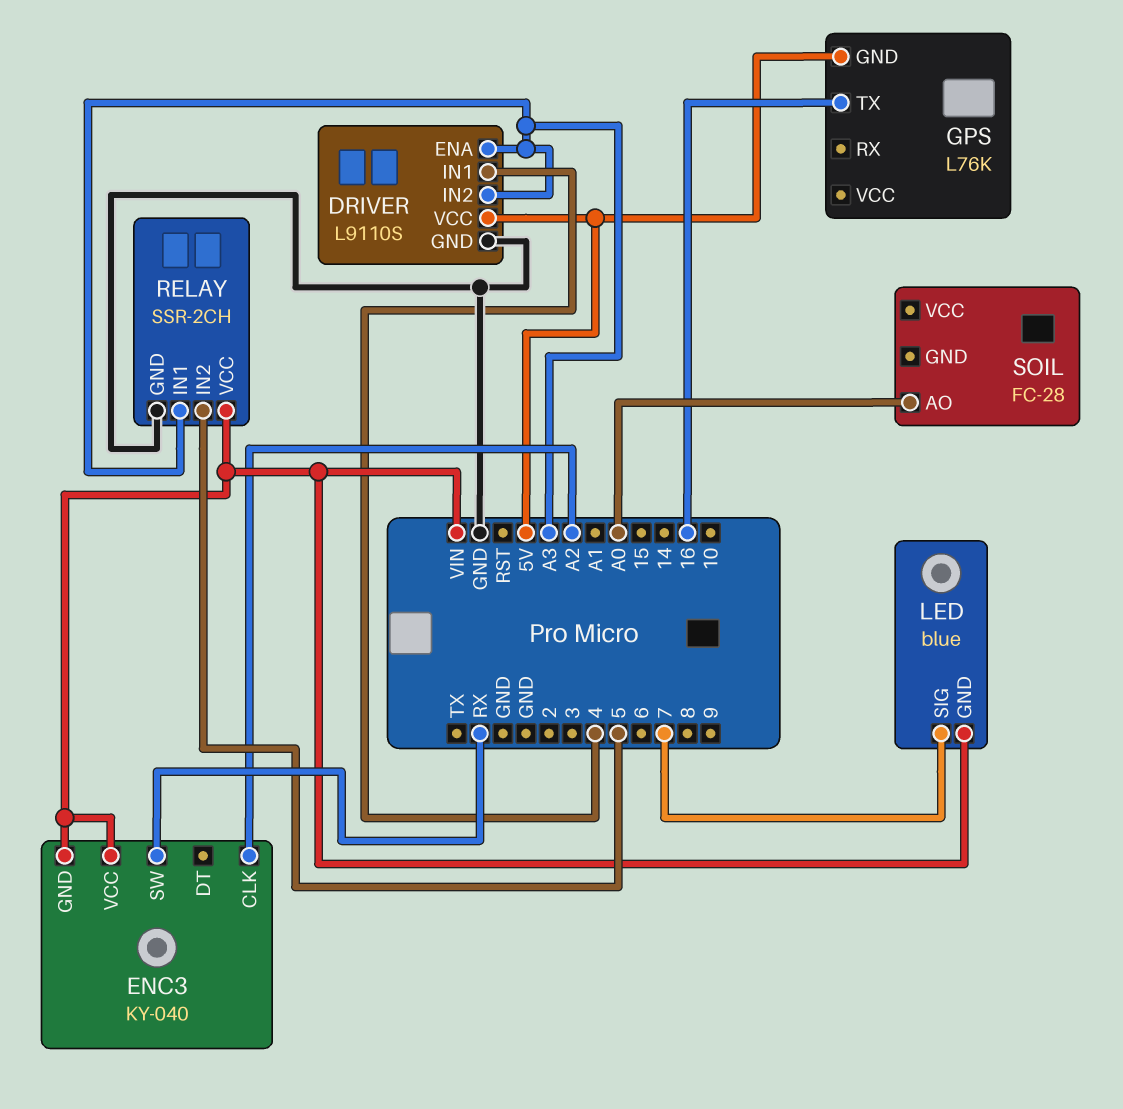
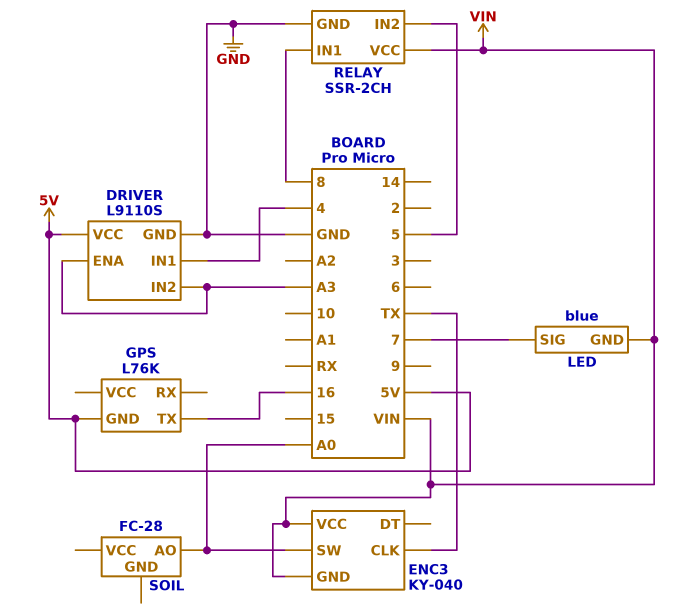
ENC3 pin CLK: A2 -> TX
ENC3 pin SW: RX -> A0
RELAY pin IN1: A3 -> 8

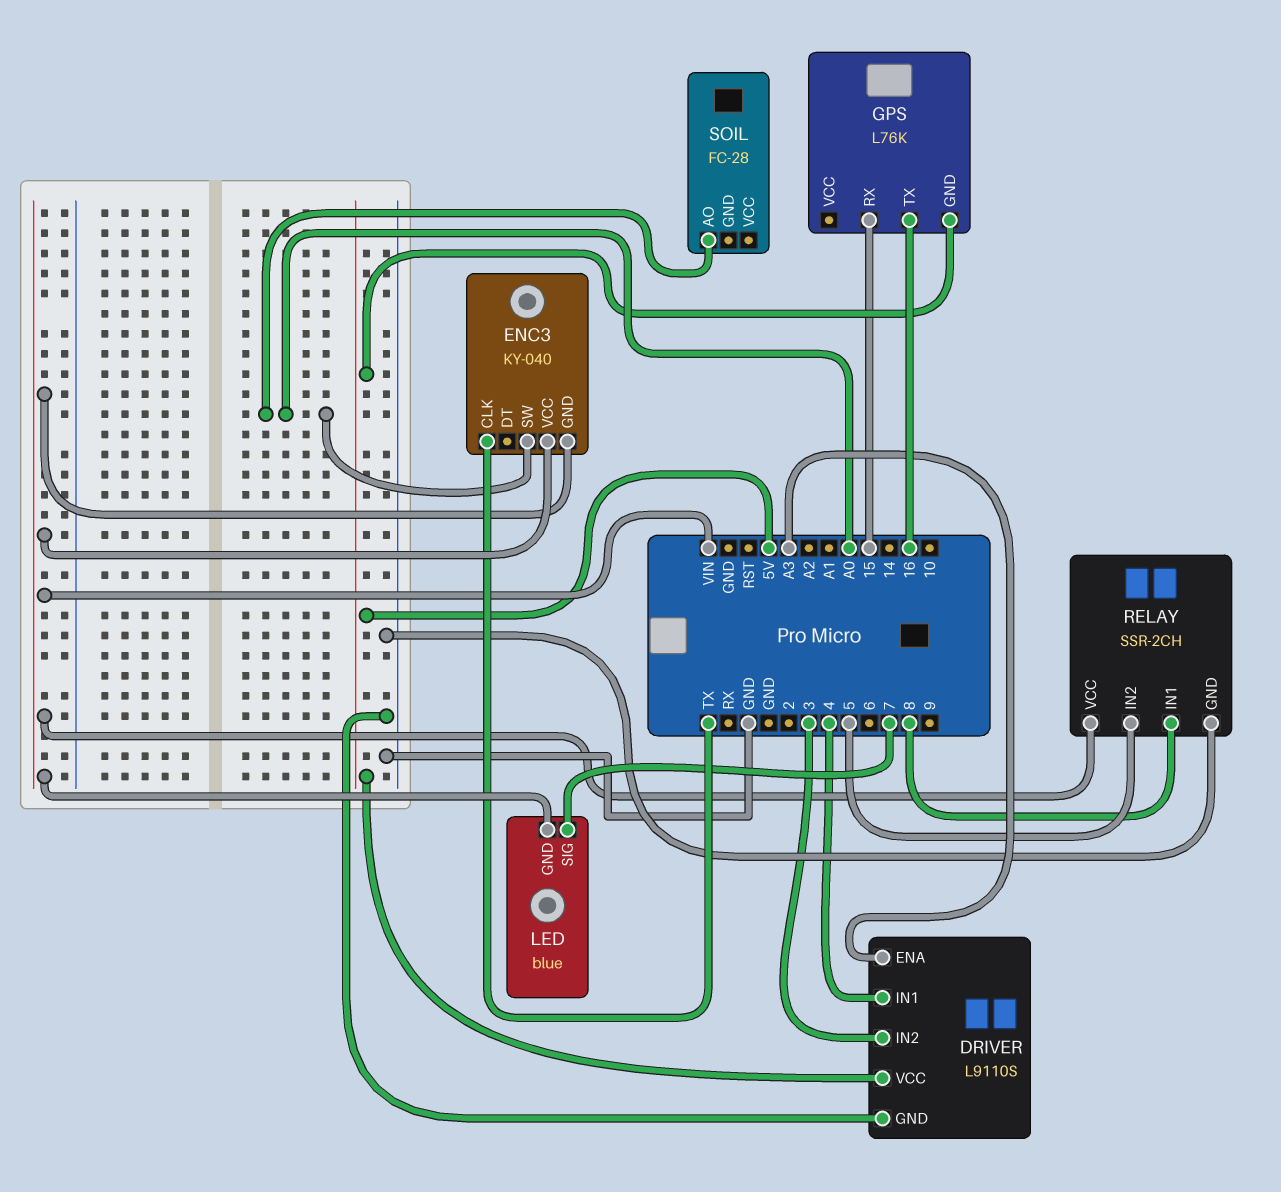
DRIVER pin IN2: A3 -> 3
GPS pin RX: none -> 15

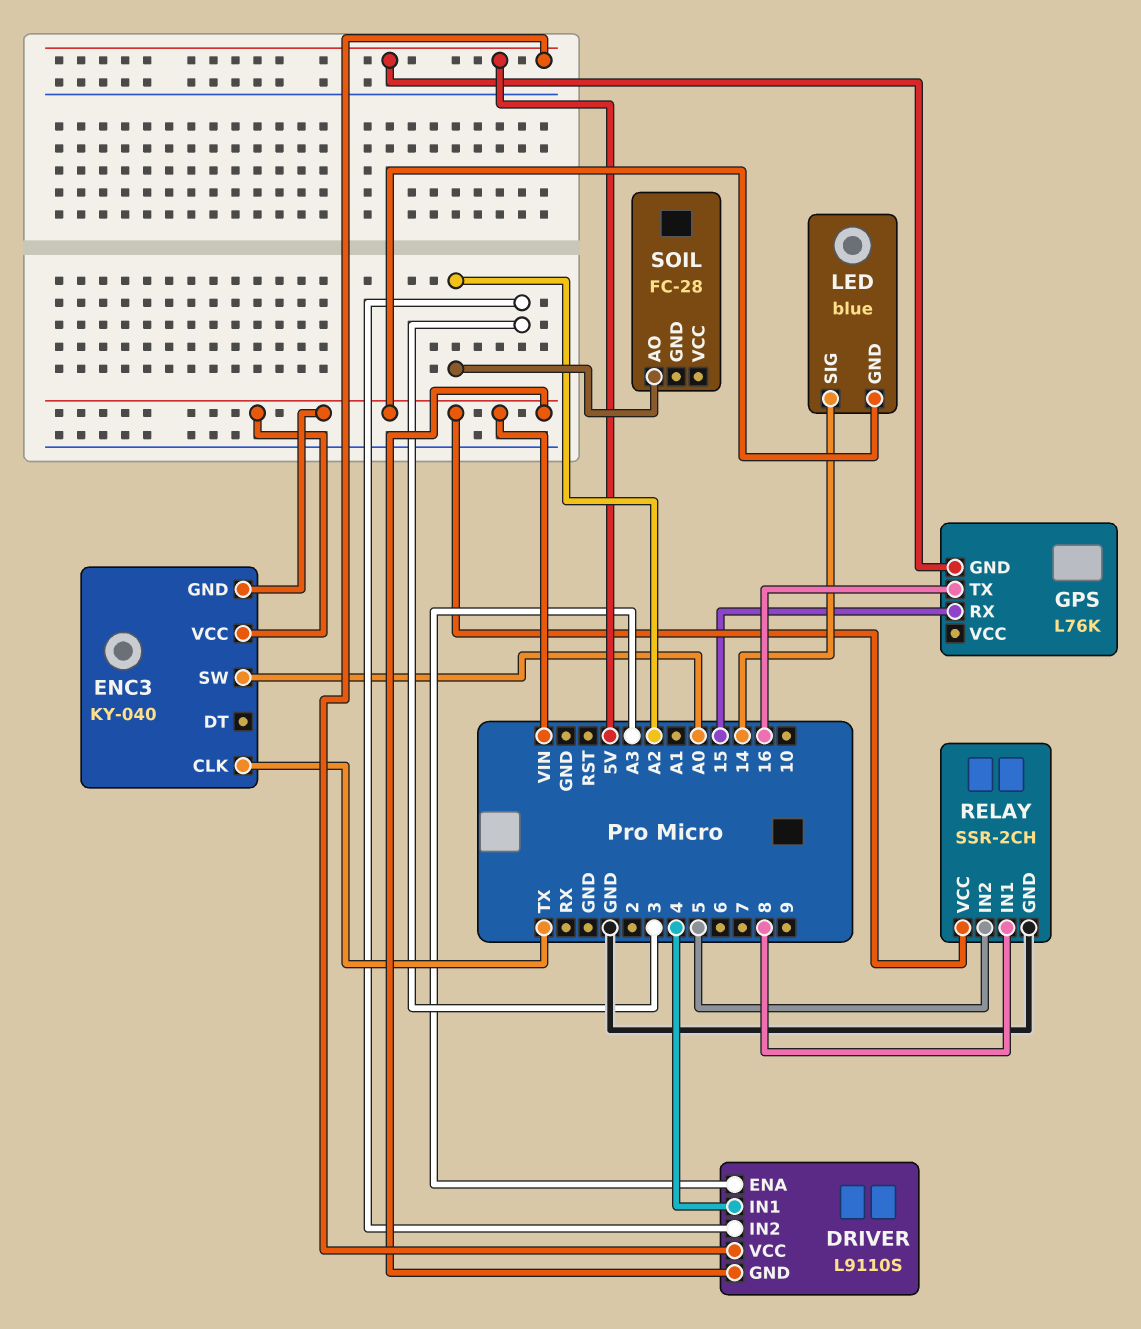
DRIVER pin GND: GND -> VIN
LED pin SIG: 7 -> 14
SOIL pin AO: A0 -> A2

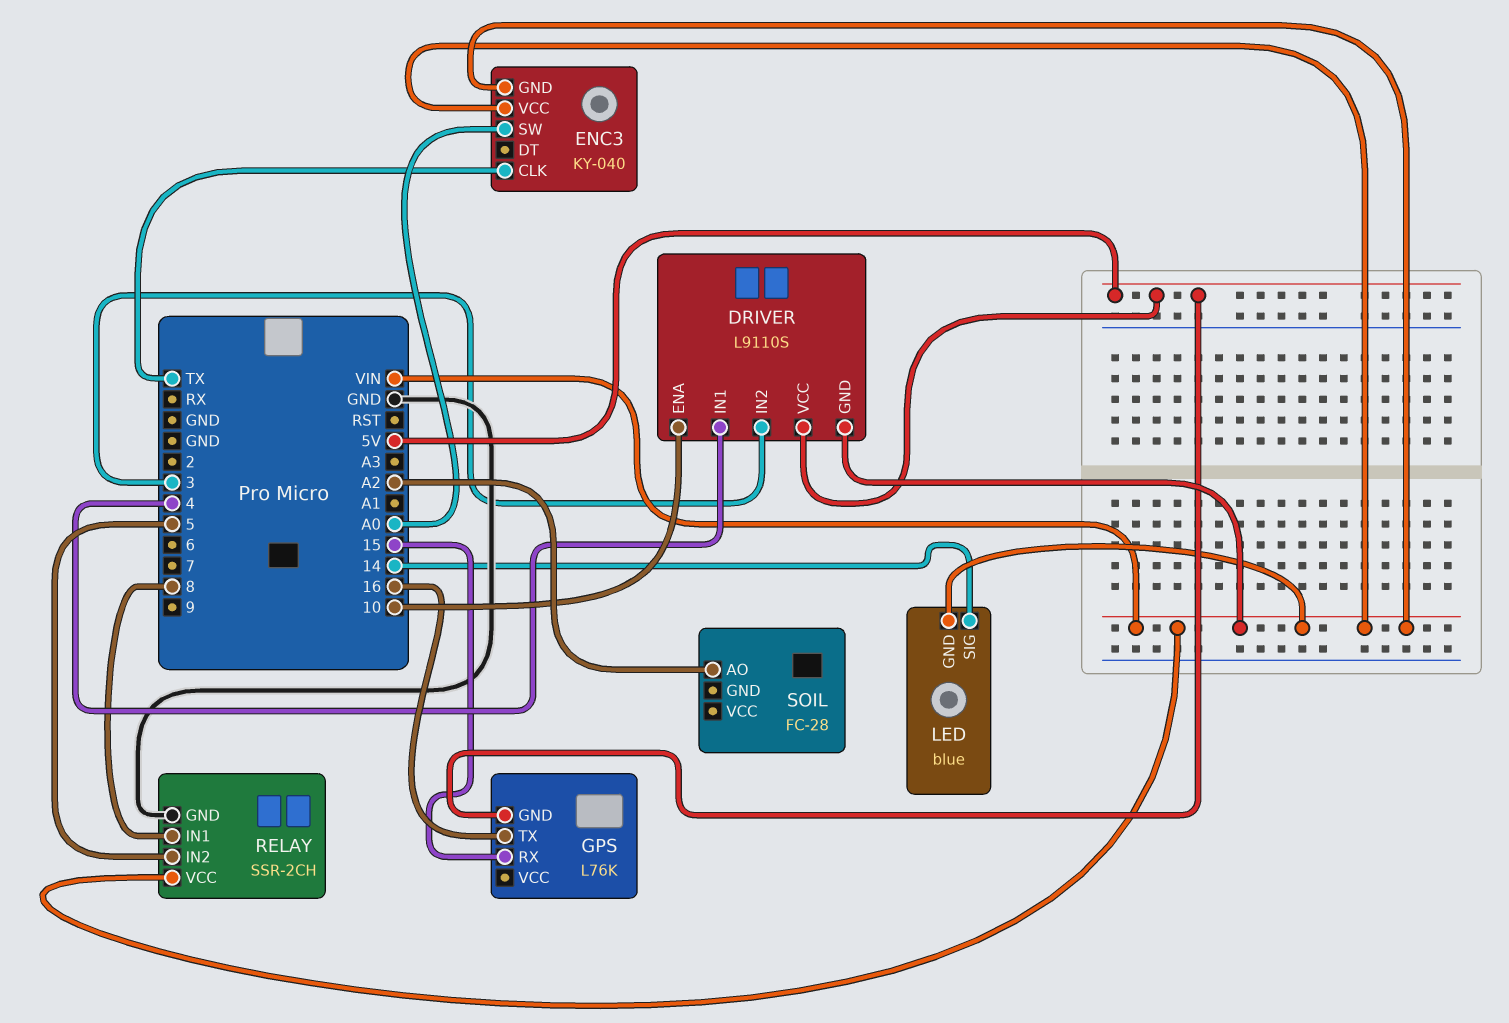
DRIVER pin ENA: A3 -> 10

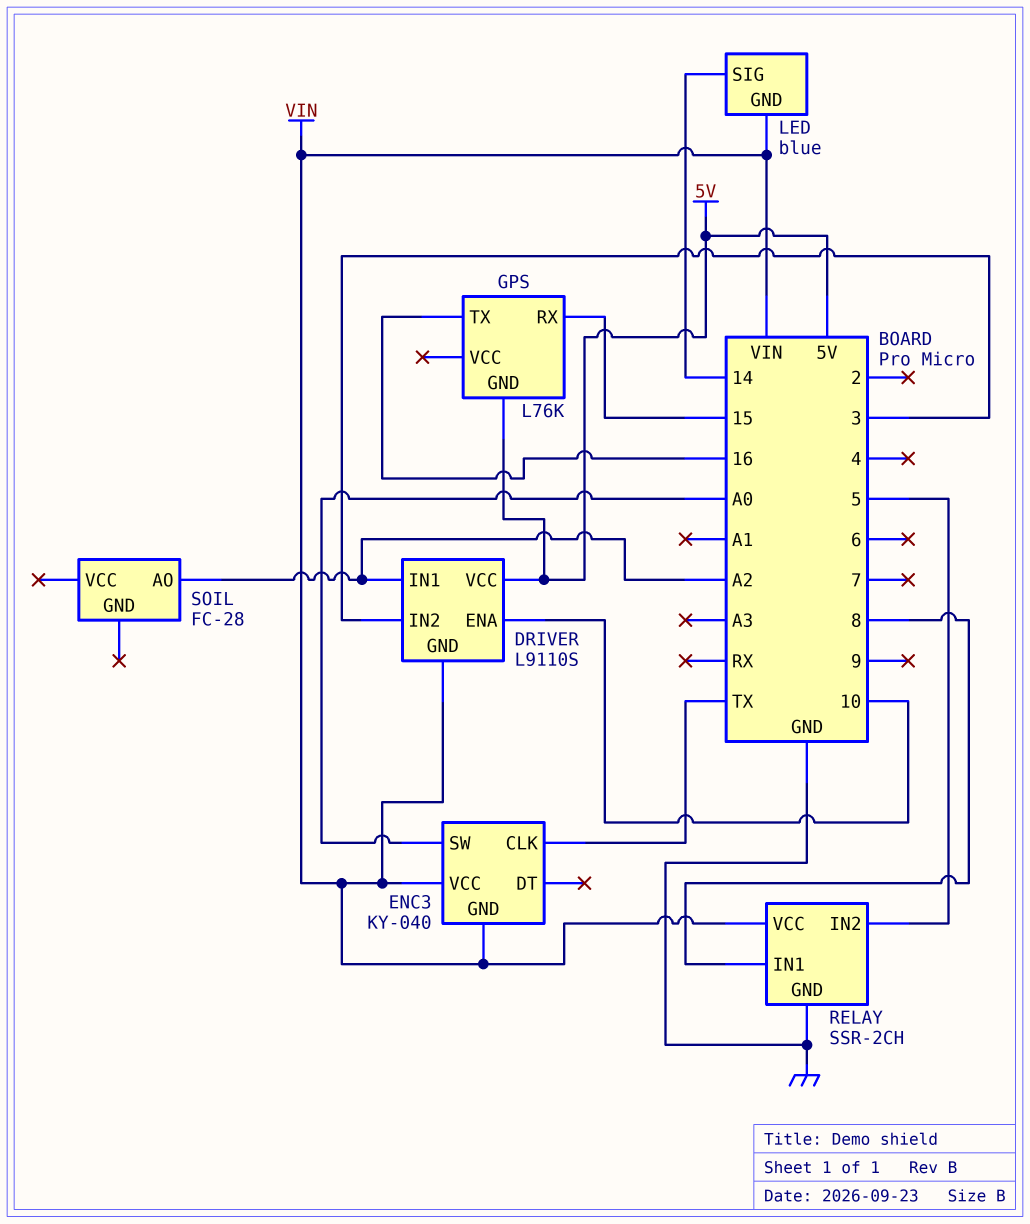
DRIVER pin IN1: 4 -> A2

